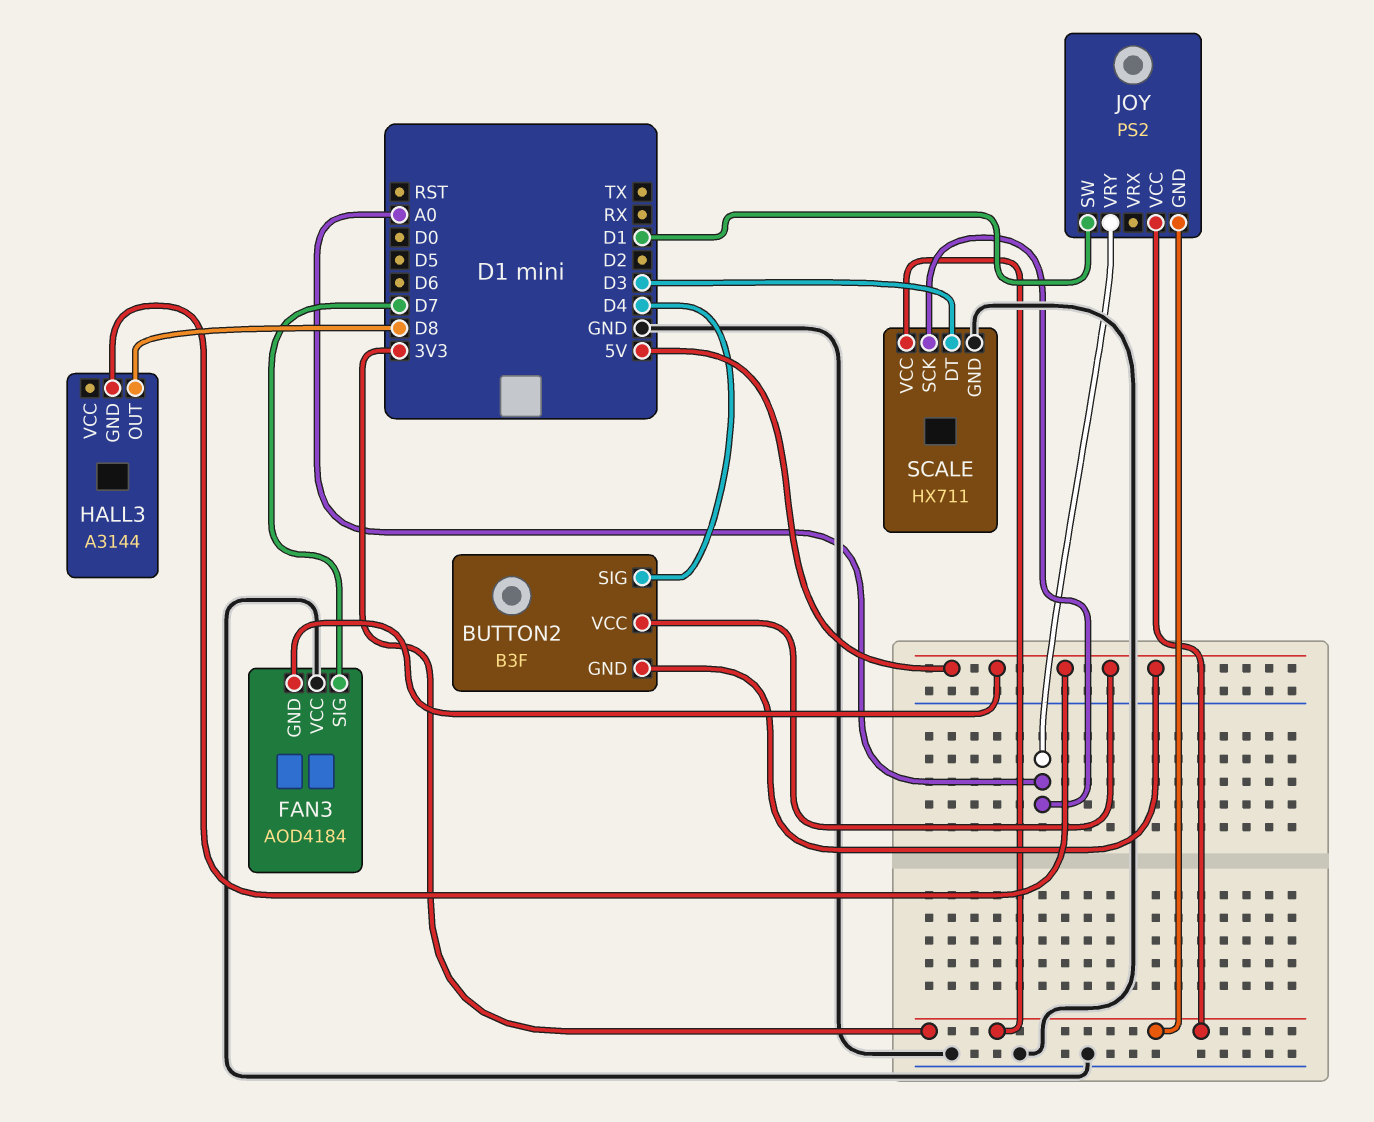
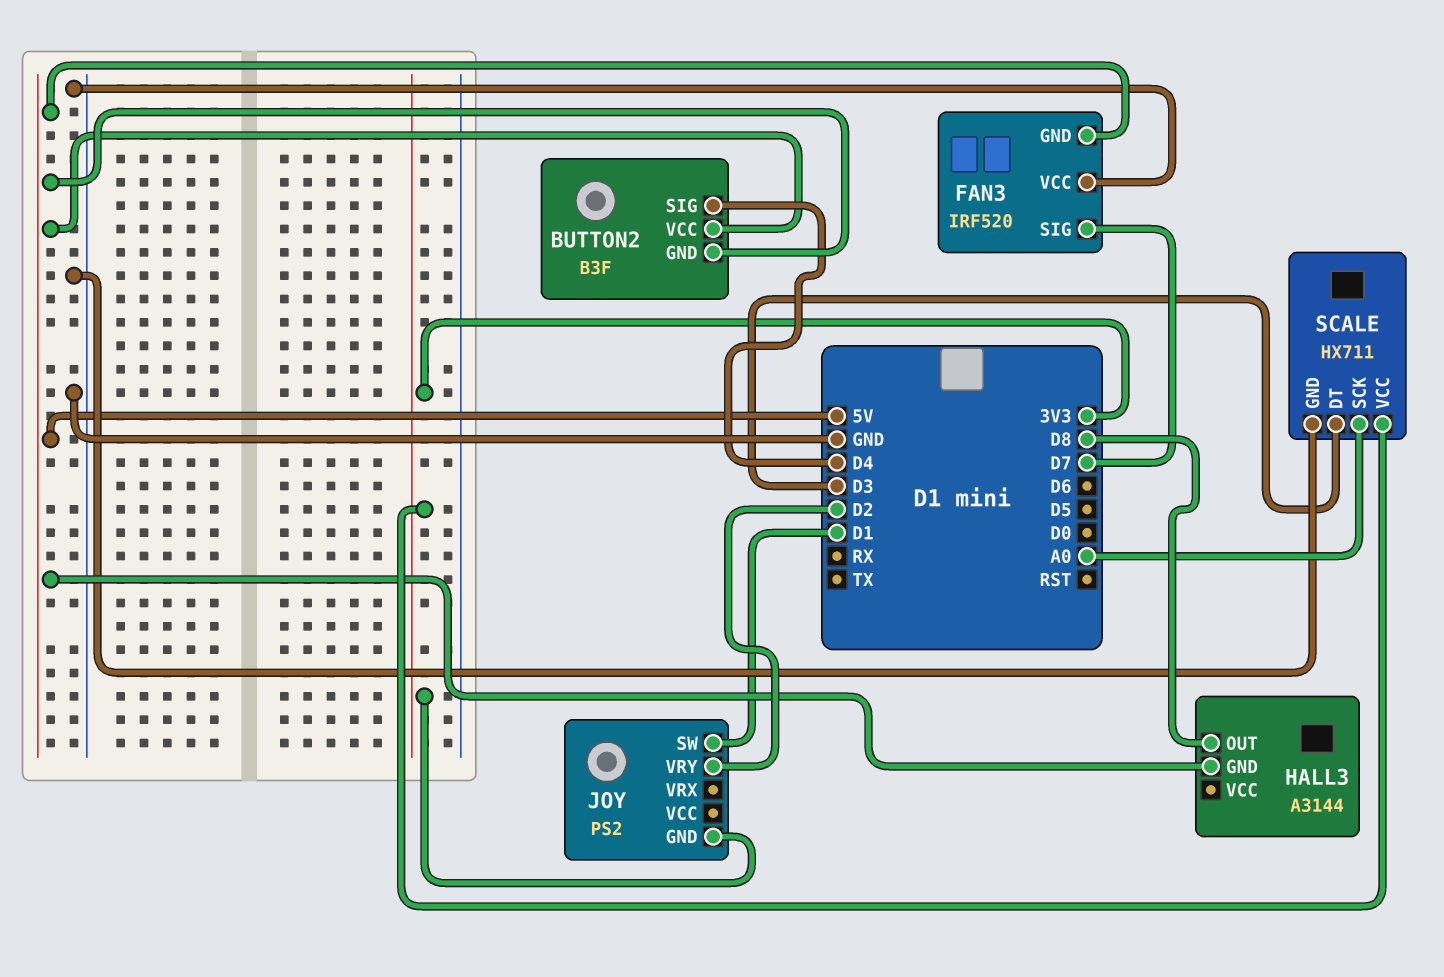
FAN3: AOD4184 -> IRF520
JOY pin VCC: 3V3 -> none
JOY pin VRY: A0 -> D2

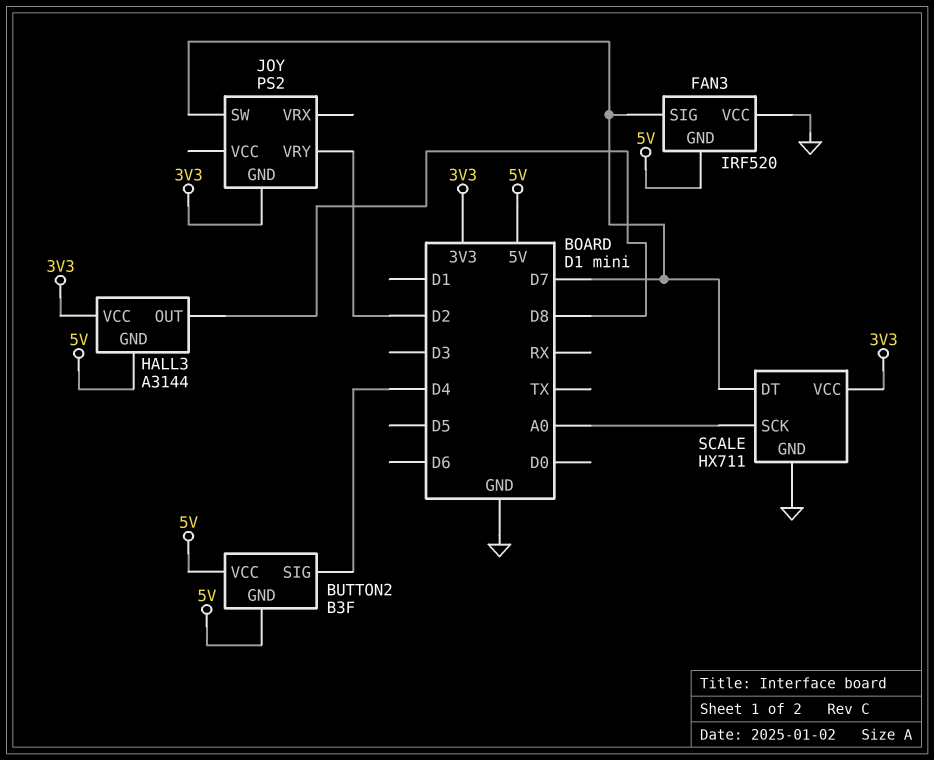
HALL3 pin VCC: none -> 3V3
JOY pin SW: D1 -> D7
SCALE pin DT: D3 -> D7

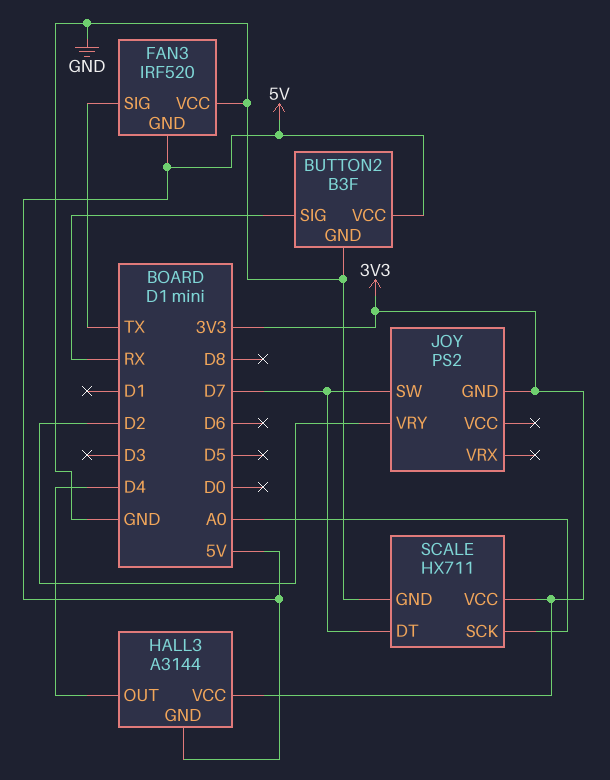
BUTTON2 pin GND: 5V -> GND
BUTTON2 pin SIG: D4 -> RX
FAN3 pin SIG: D7 -> TX
HALL3 pin OUT: D8 -> D4

